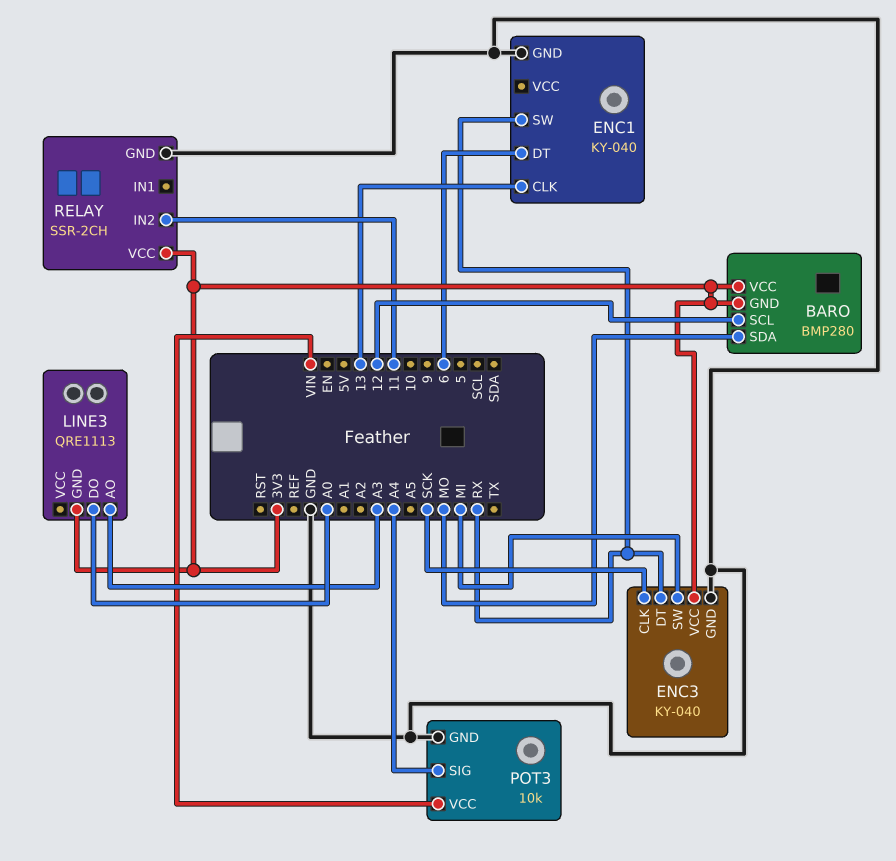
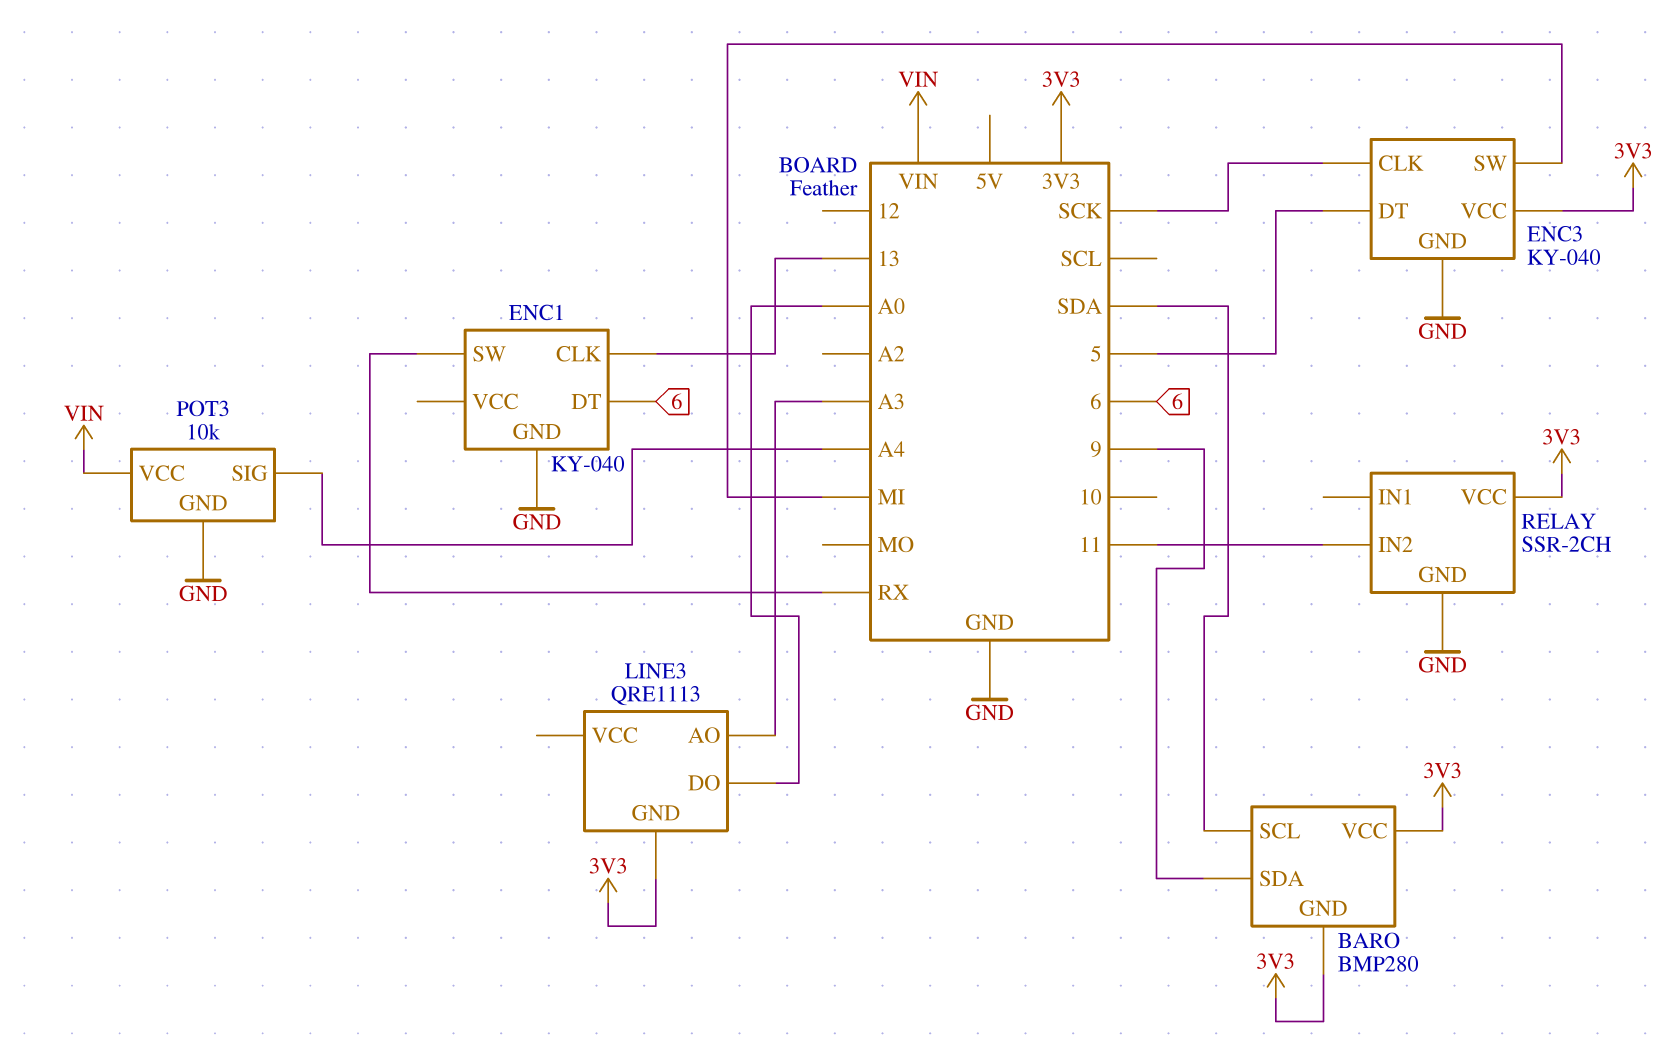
BARO pin SCL: 12 -> SDA
BARO pin SDA: MO -> 9
ENC3 pin DT: RX -> 5

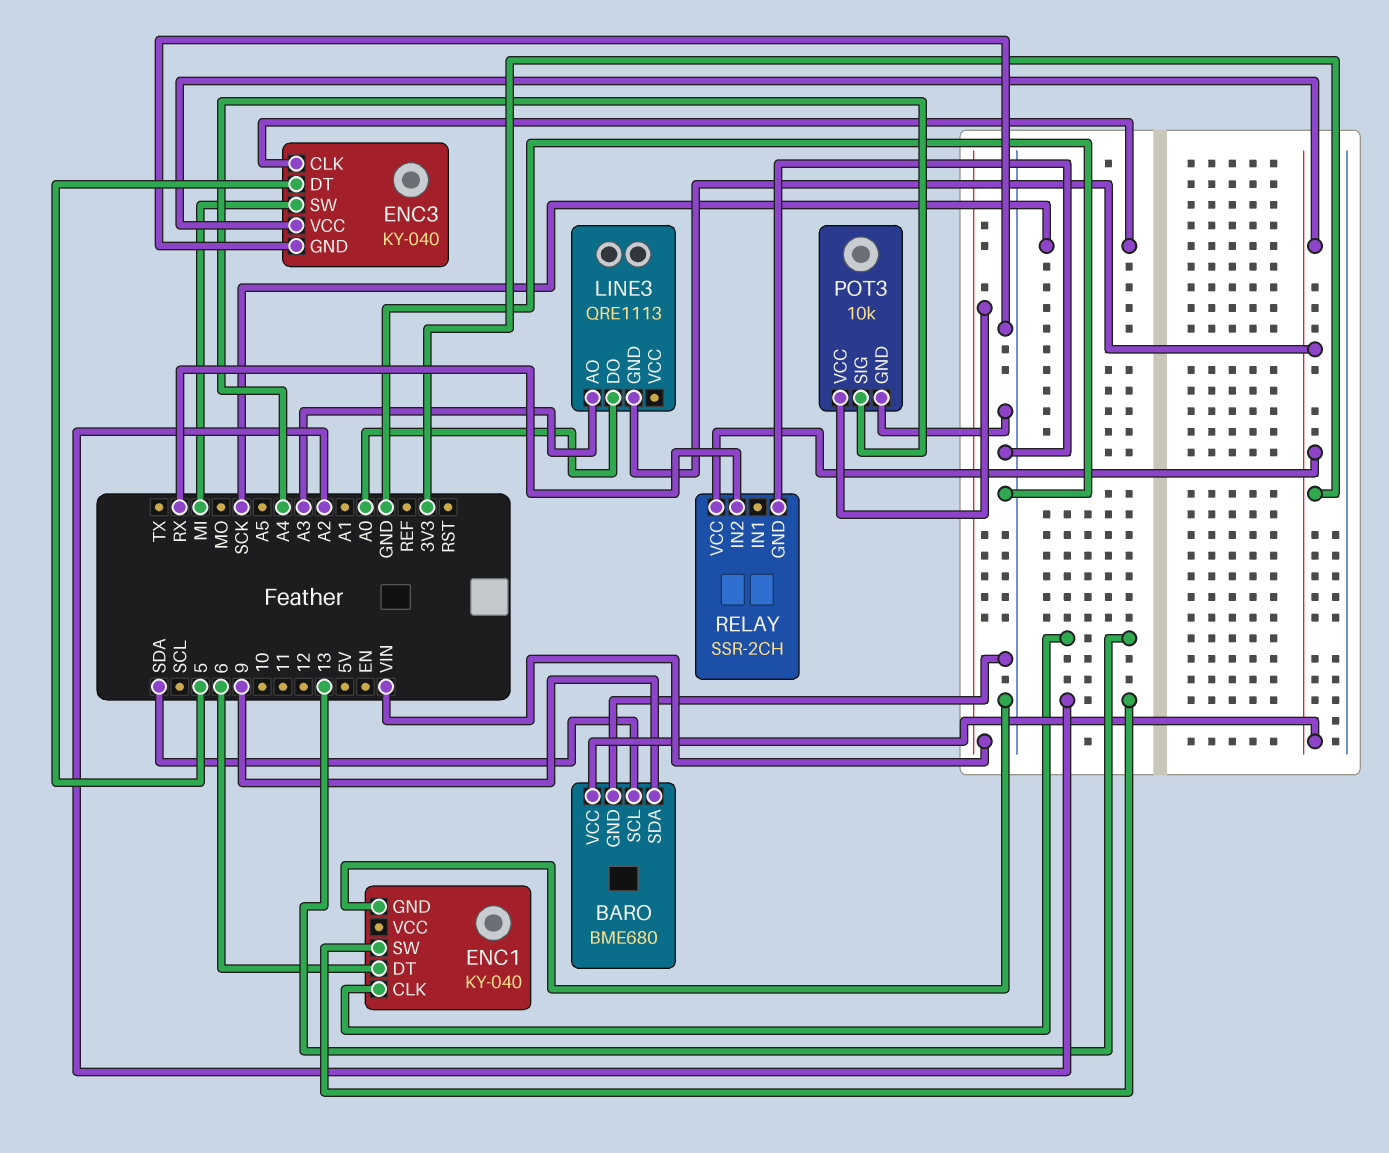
BARO: BMP280 -> BME680
BARO pin GND: 3V3 -> GND
ENC1 pin SW: RX -> A2
RELAY pin IN2: 11 -> RX

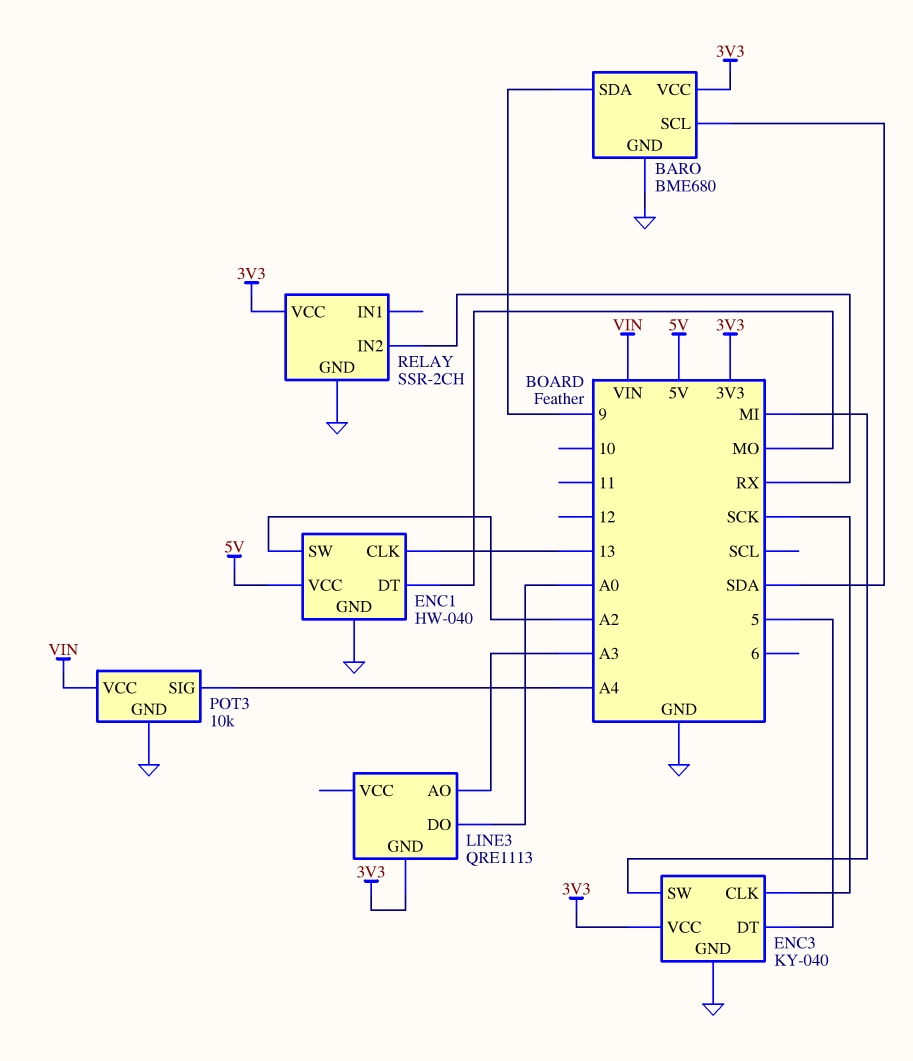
ENC1: KY-040 -> HW-040
ENC1 pin DT: 6 -> MO
ENC1 pin VCC: none -> 5V

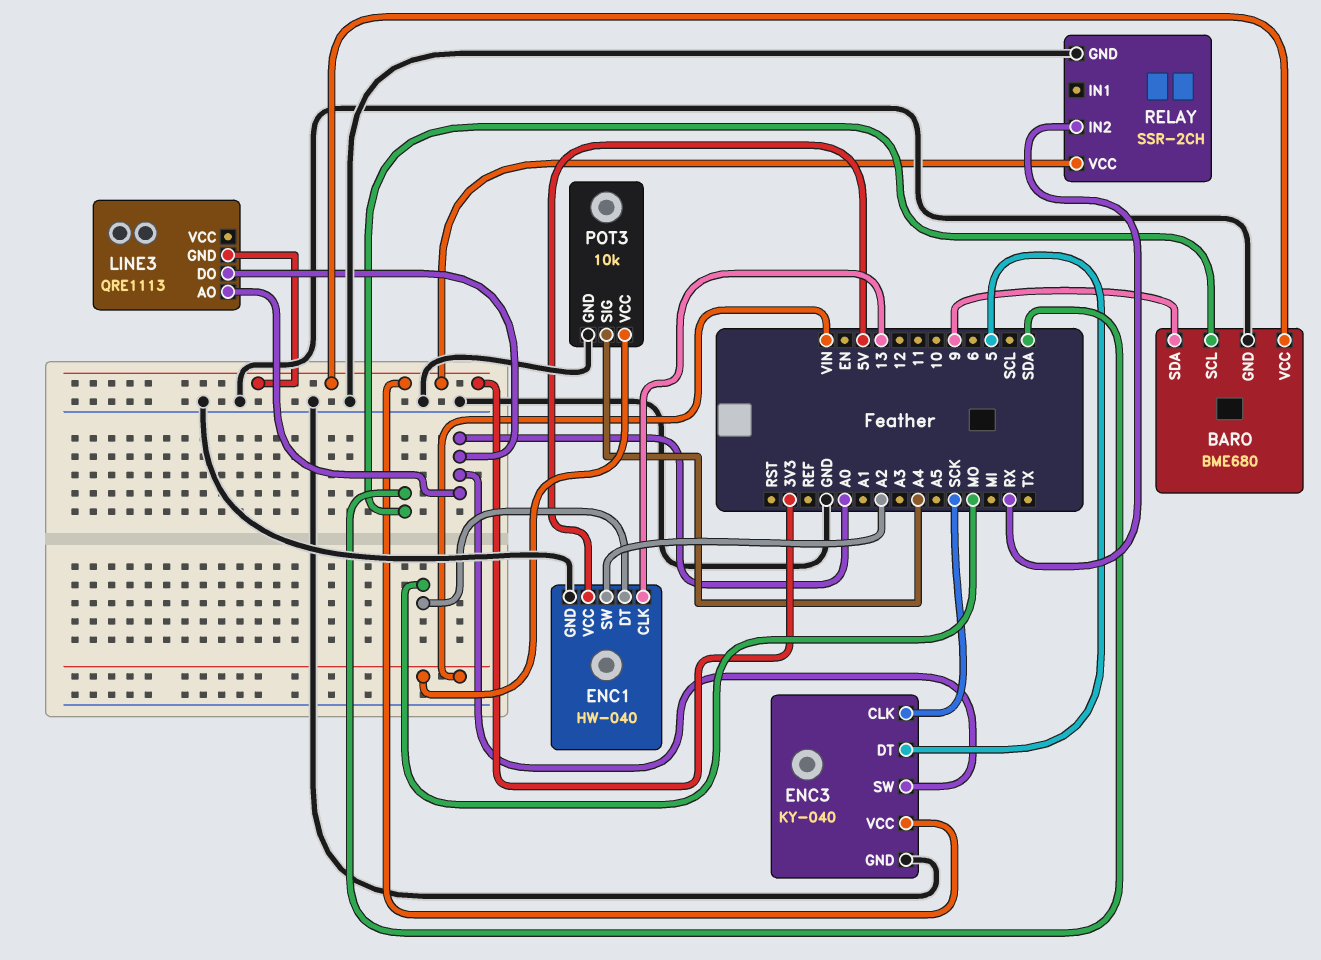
ENC3 pin SW: MI -> A0
LINE3 pin AO: A3 -> A0

